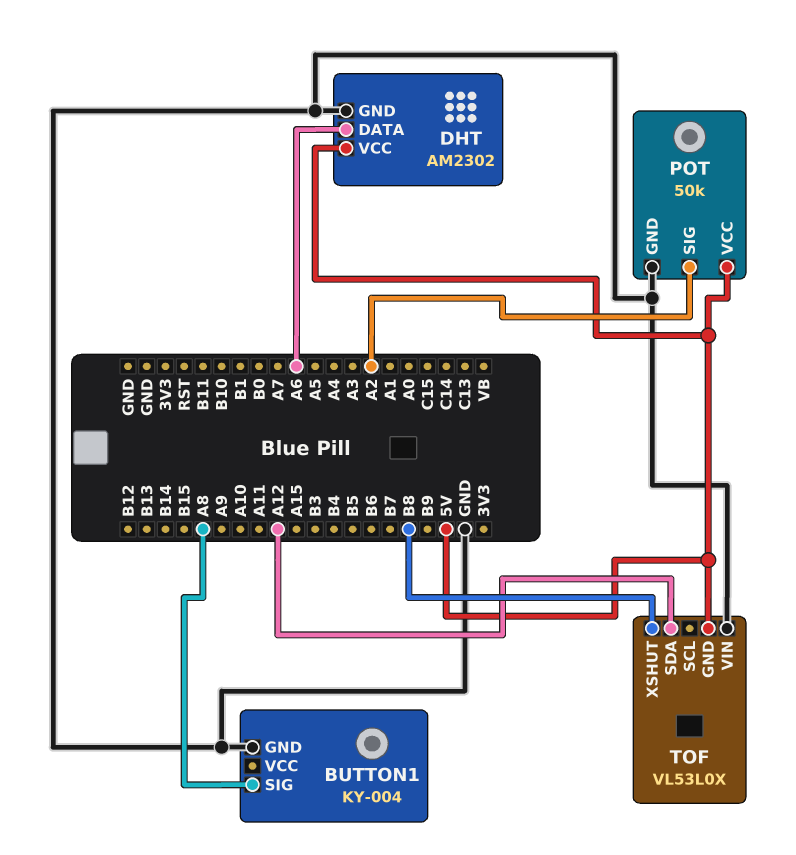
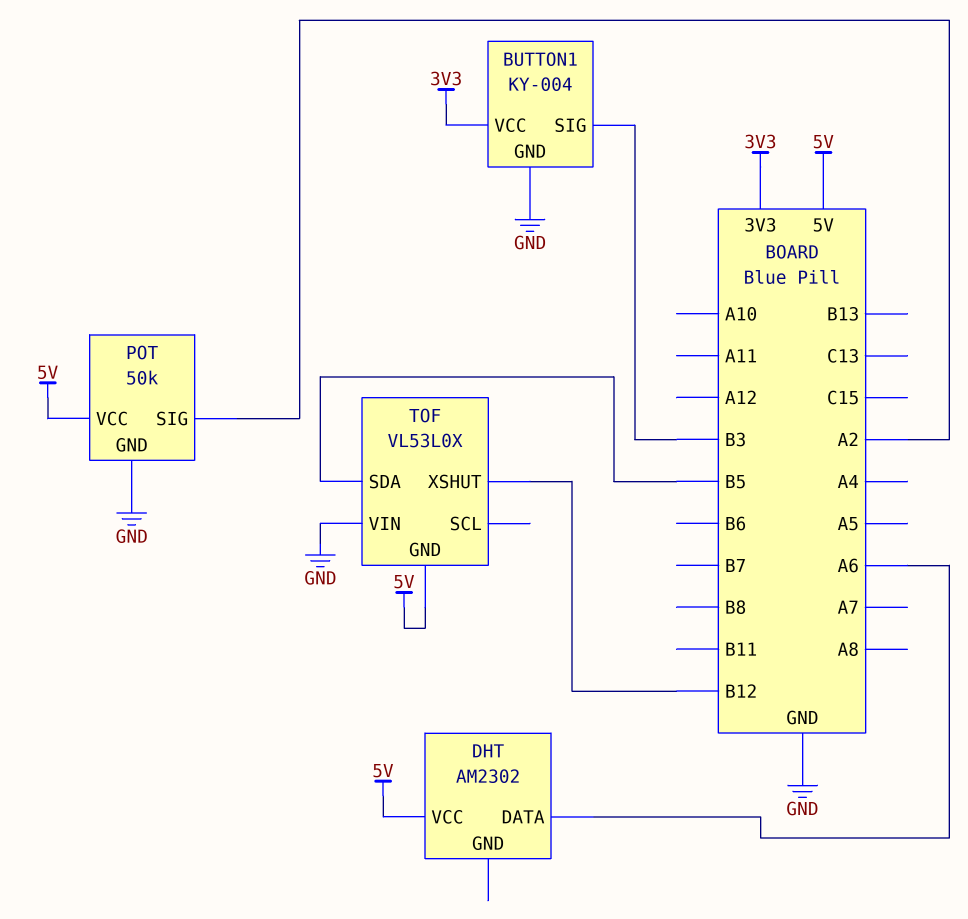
BUTTON1 pin SIG: A8 -> B3
BUTTON1 pin VCC: none -> 3V3
DHT pin GND: GND -> none
TOF pin SDA: A12 -> B5
TOF pin XSHUT: B8 -> B12

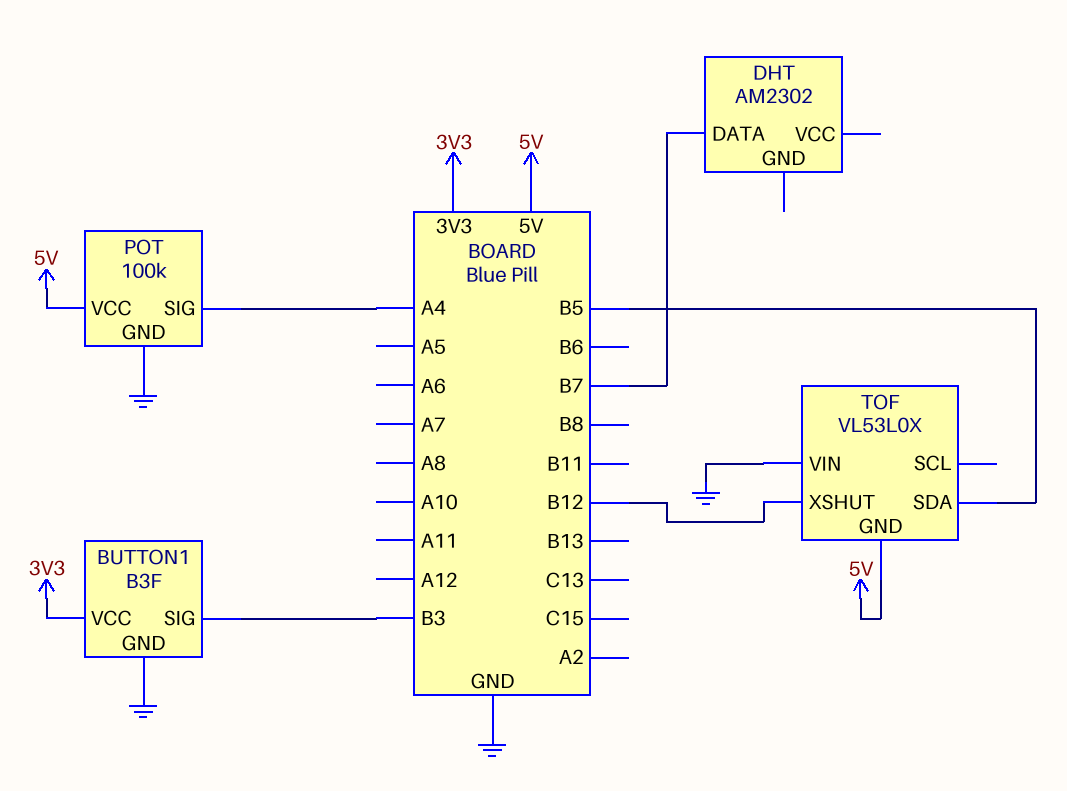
BUTTON1: KY-004 -> B3F
DHT pin DATA: A6 -> B7
DHT pin VCC: 5V -> none
POT: 50k -> 100k
POT pin SIG: A2 -> A4

